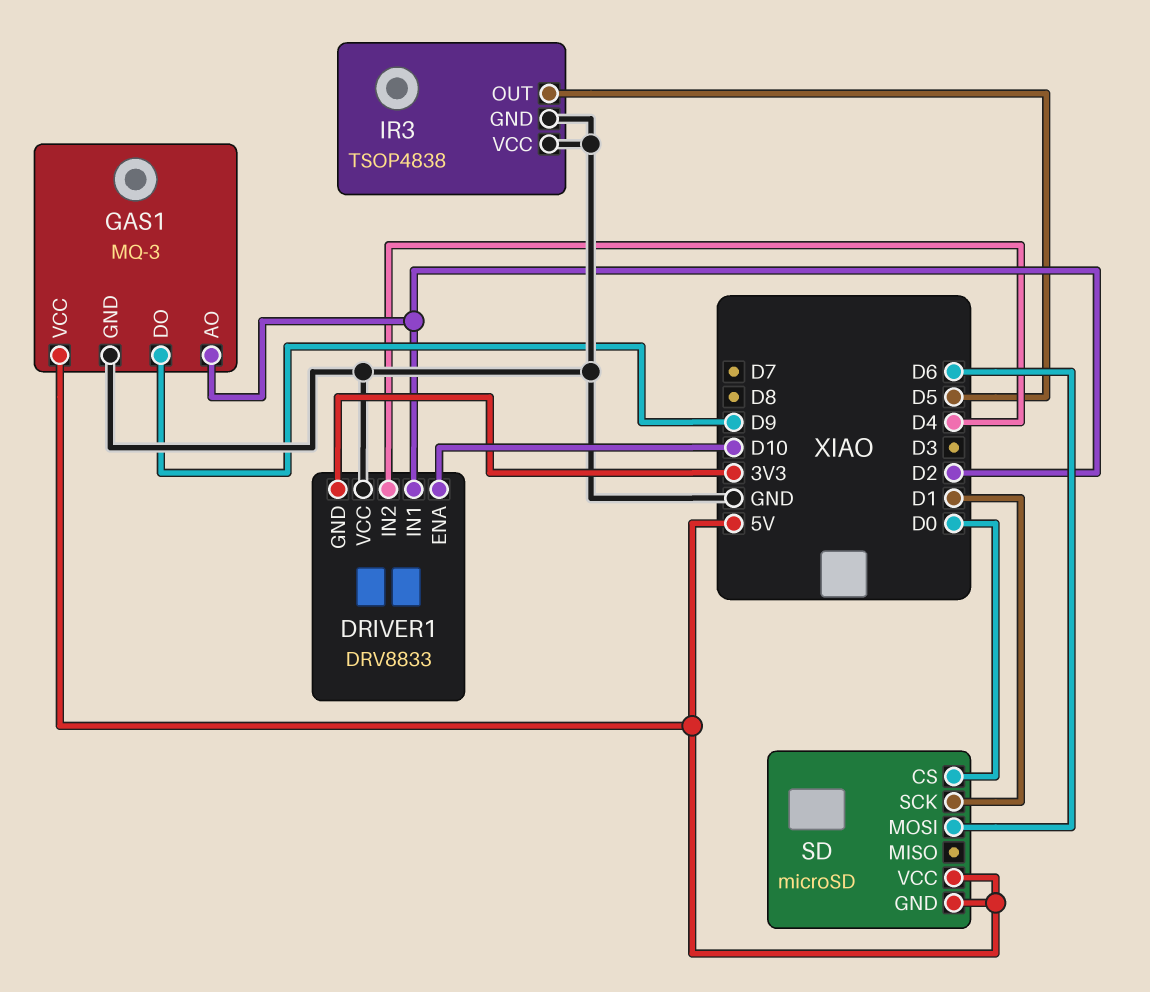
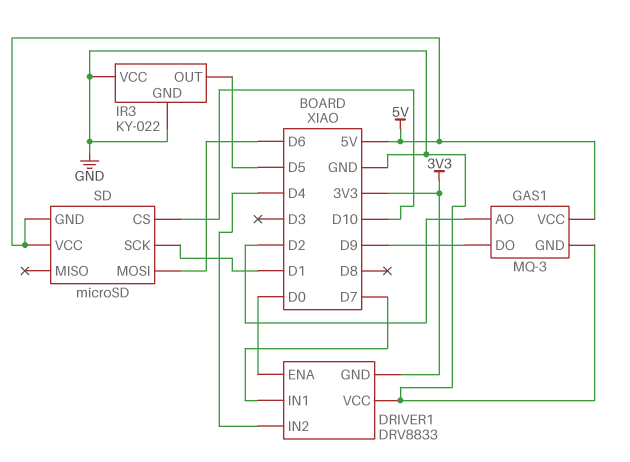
DRIVER1 pin ENA: D10 -> D0
DRIVER1 pin IN1: D2 -> D7
IR3: TSOP4838 -> KY-022
SD pin CS: D0 -> D10

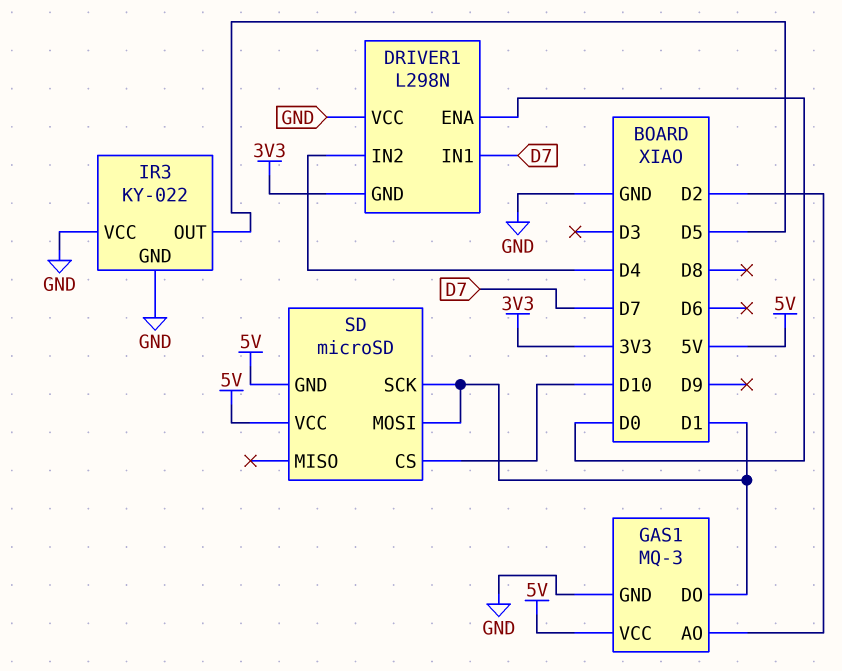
DRIVER1: DRV8833 -> L298N
GAS1 pin DO: D9 -> D1
SD pin MOSI: D6 -> D1

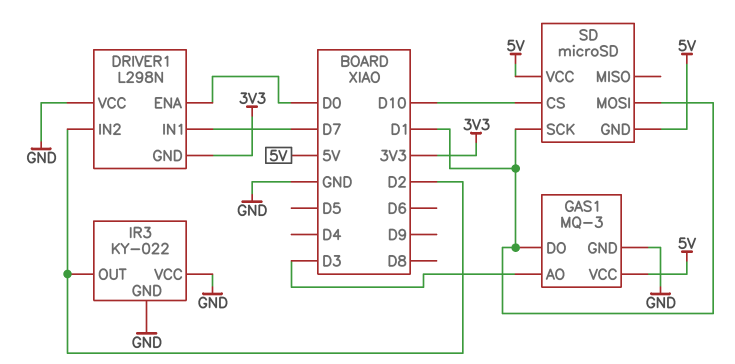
DRIVER1 pin IN2: D4 -> D2
GAS1 pin AO: D2 -> D3
IR3 pin OUT: D5 -> D2

